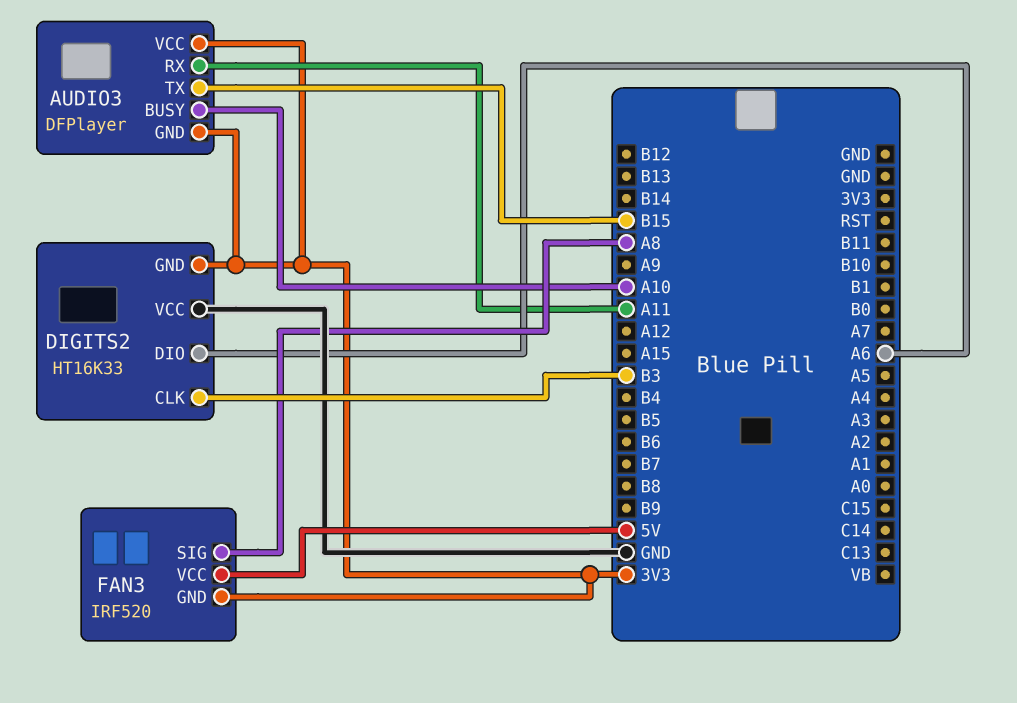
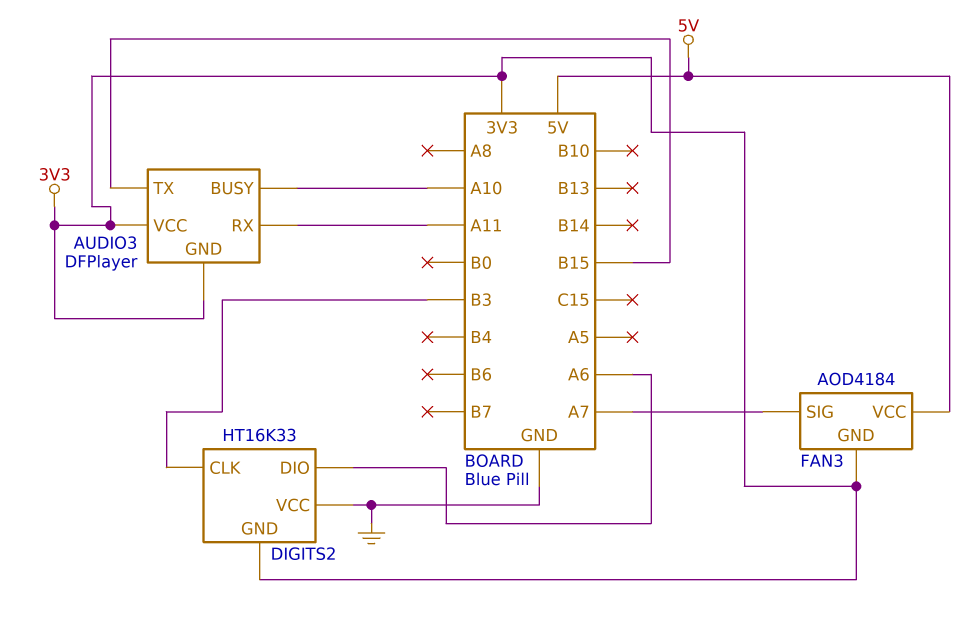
FAN3: IRF520 -> AOD4184
FAN3 pin SIG: A8 -> A7

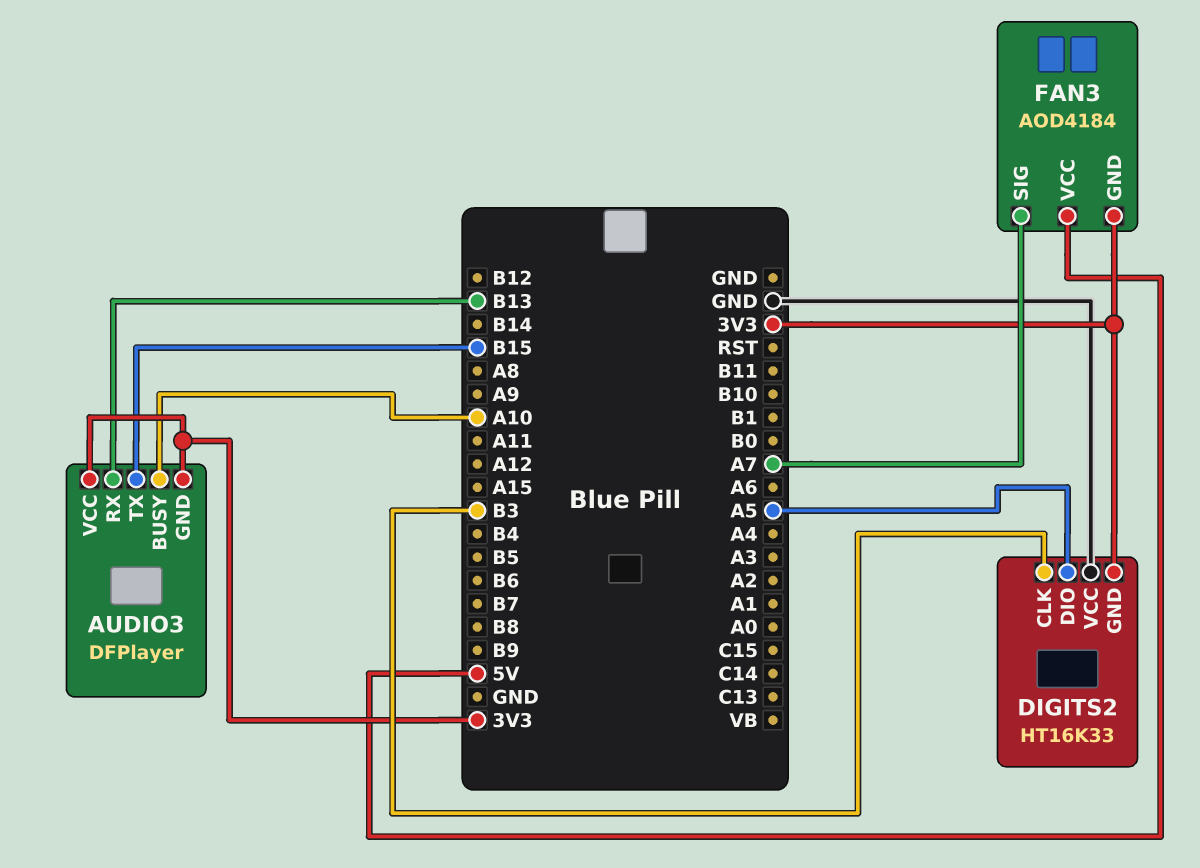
AUDIO3 pin RX: A11 -> B13
DIGITS2 pin DIO: A6 -> A5

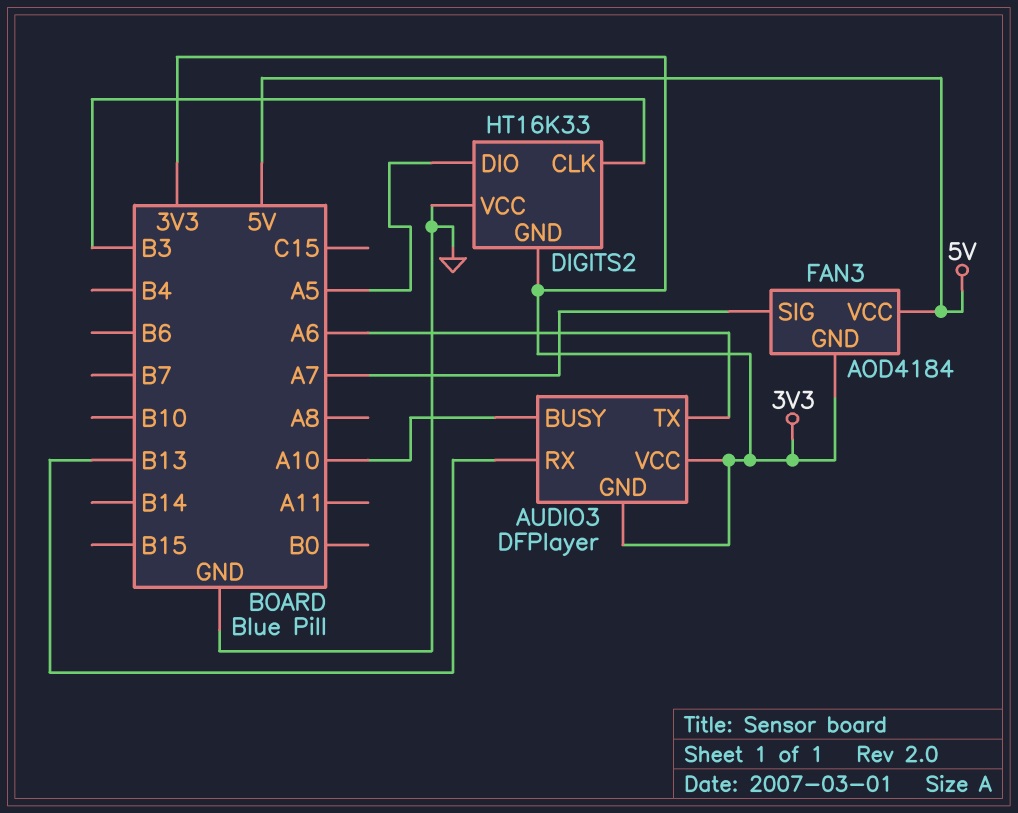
AUDIO3 pin TX: B15 -> A6

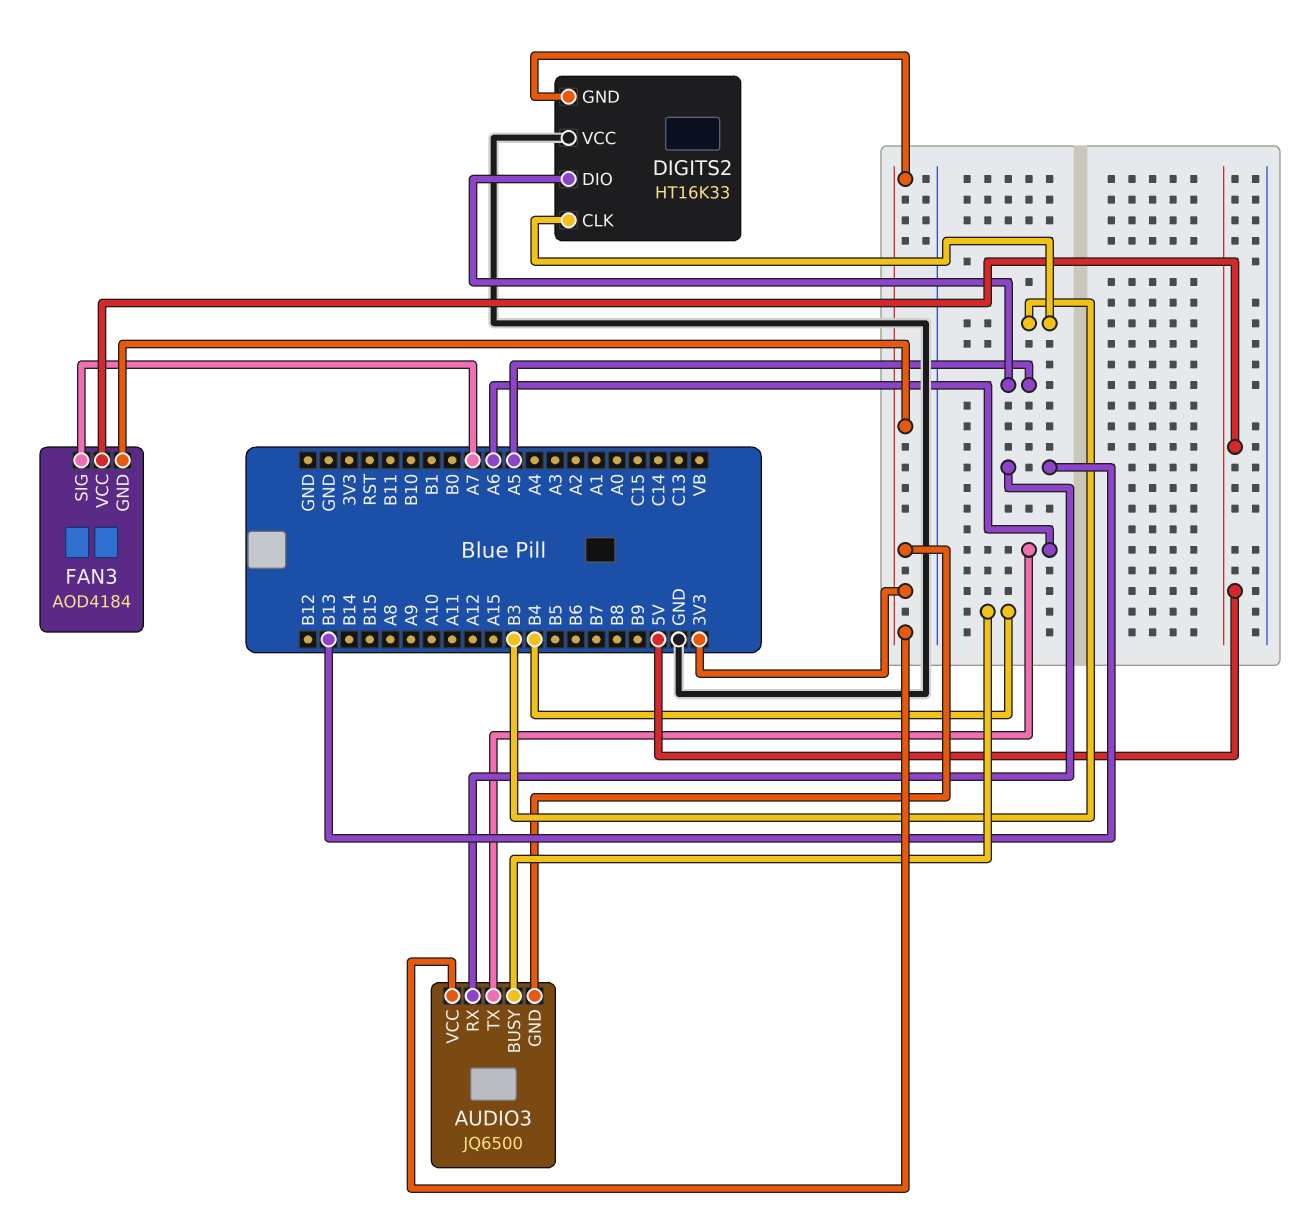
AUDIO3: DFPlayer -> JQ6500
AUDIO3 pin BUSY: A10 -> B4

